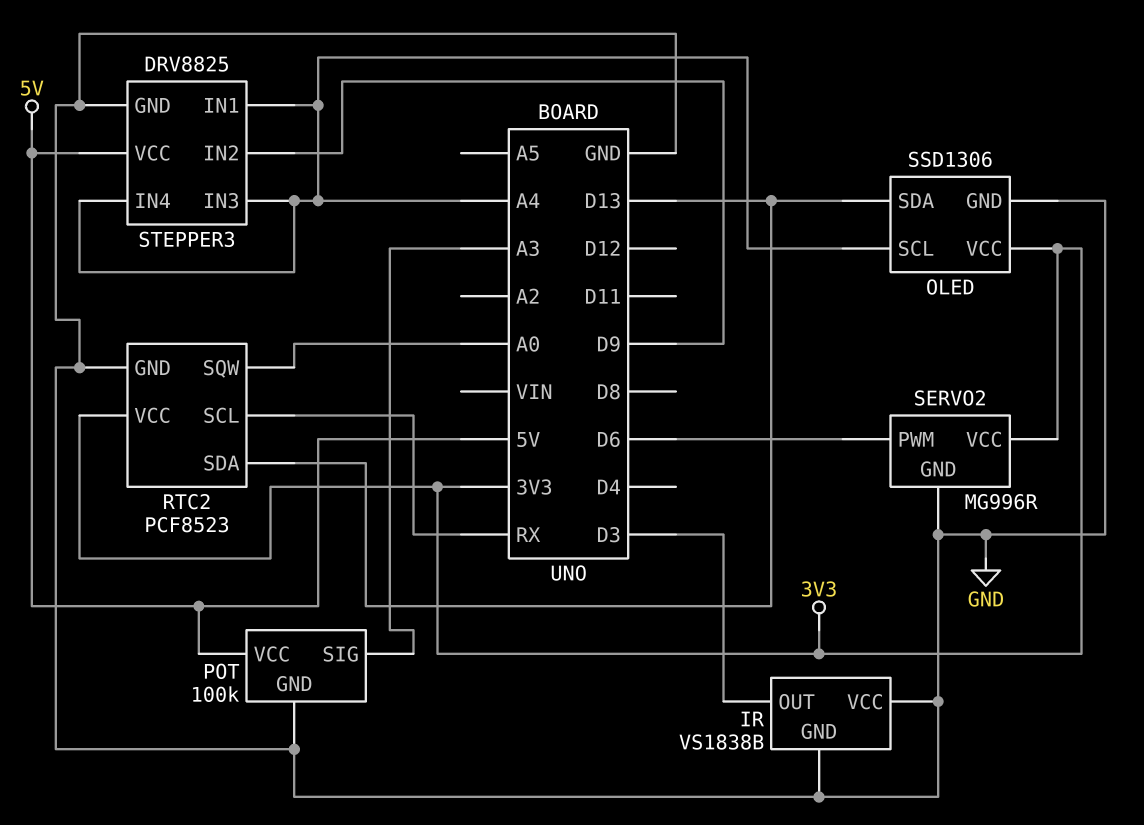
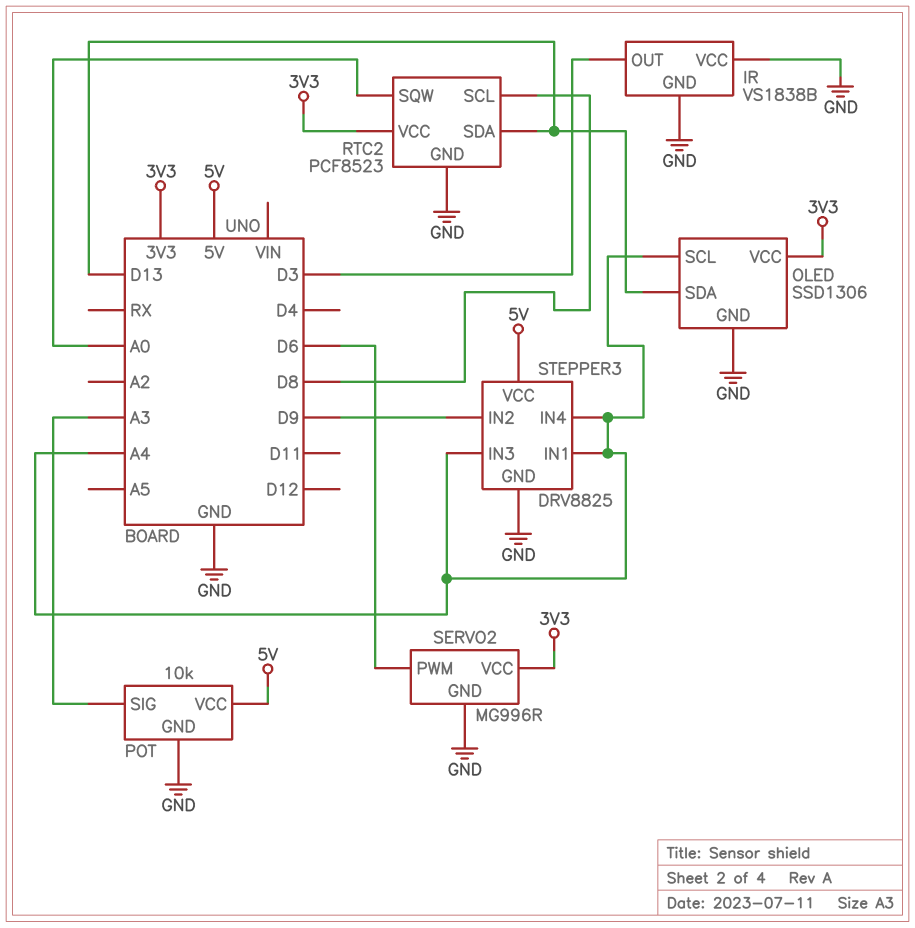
POT: 100k -> 10k
RTC2 pin SCL: RX -> D8

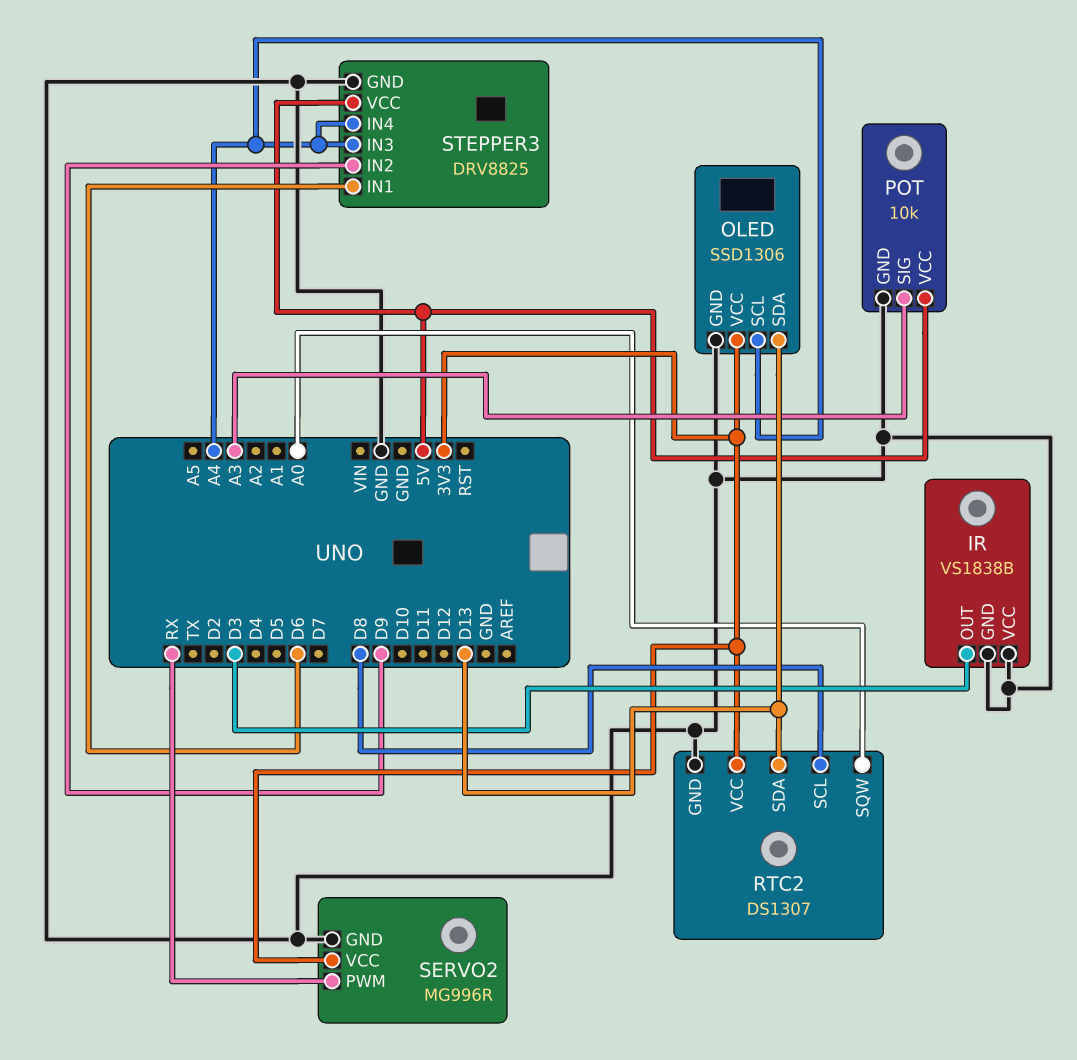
RTC2: PCF8523 -> DS1307
SERVO2 pin PWM: D6 -> RX
STEPPER3 pin IN1: A4 -> D6

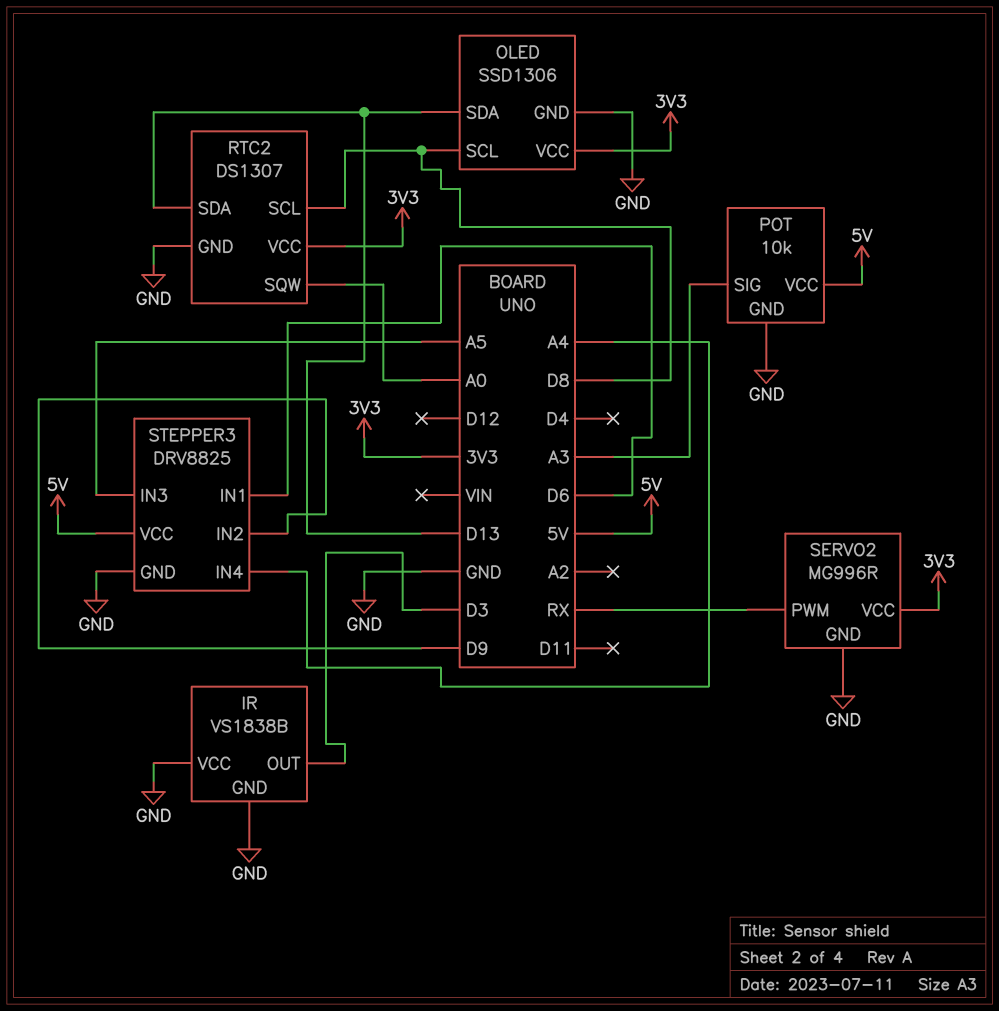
OLED pin SCL: A4 -> D8
STEPPER3 pin IN3: A4 -> A5

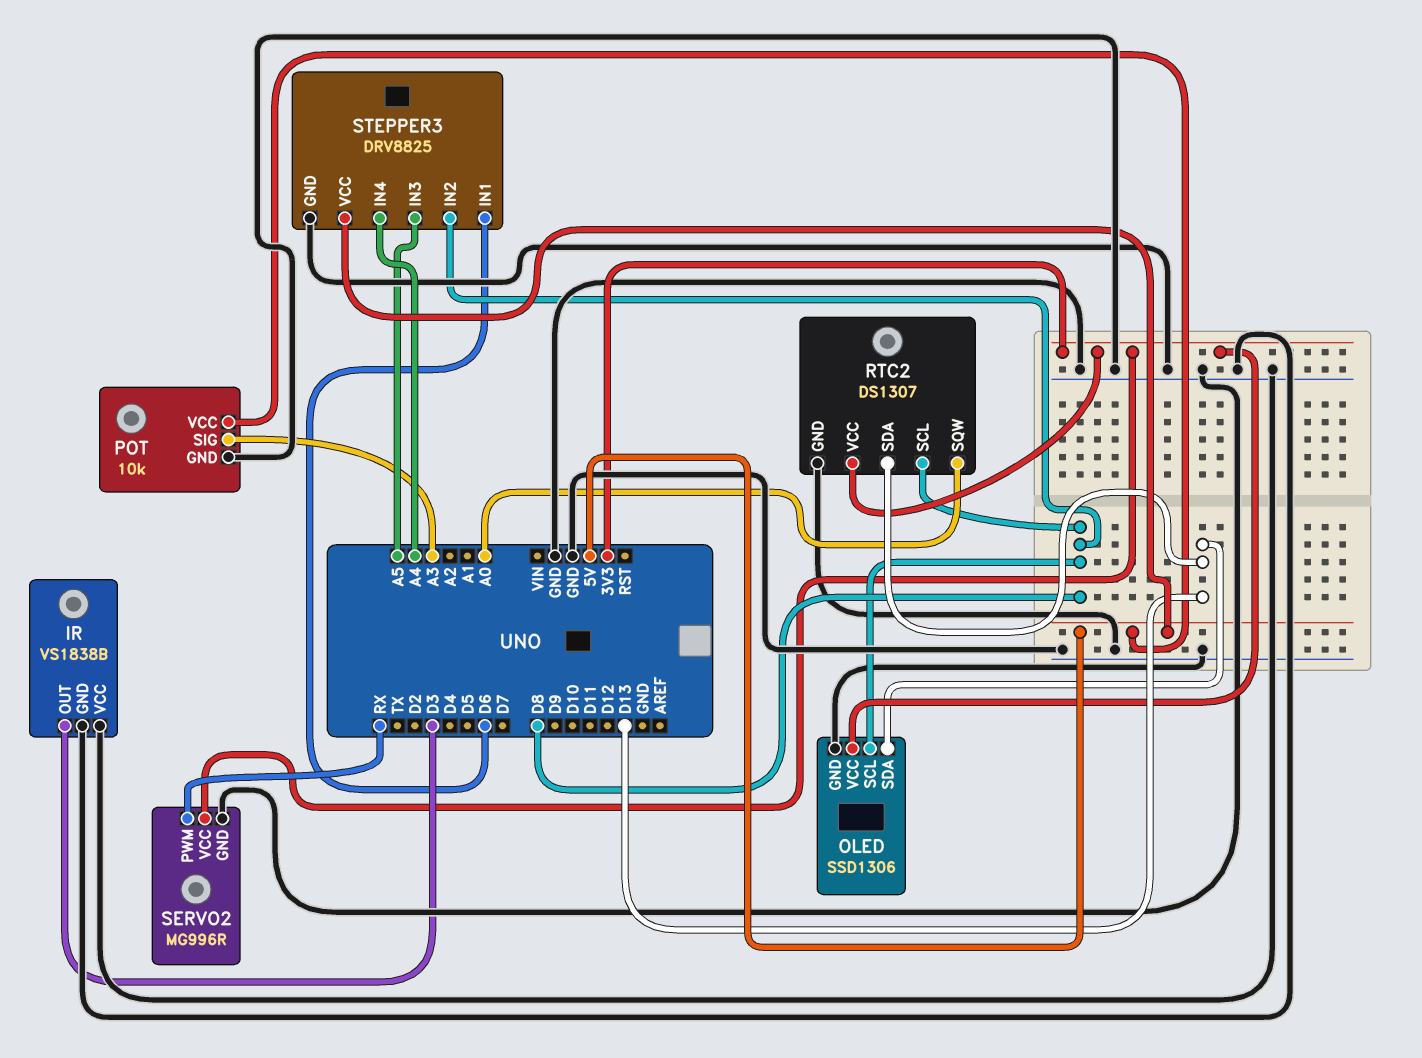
STEPPER3 pin IN2: D9 -> D8

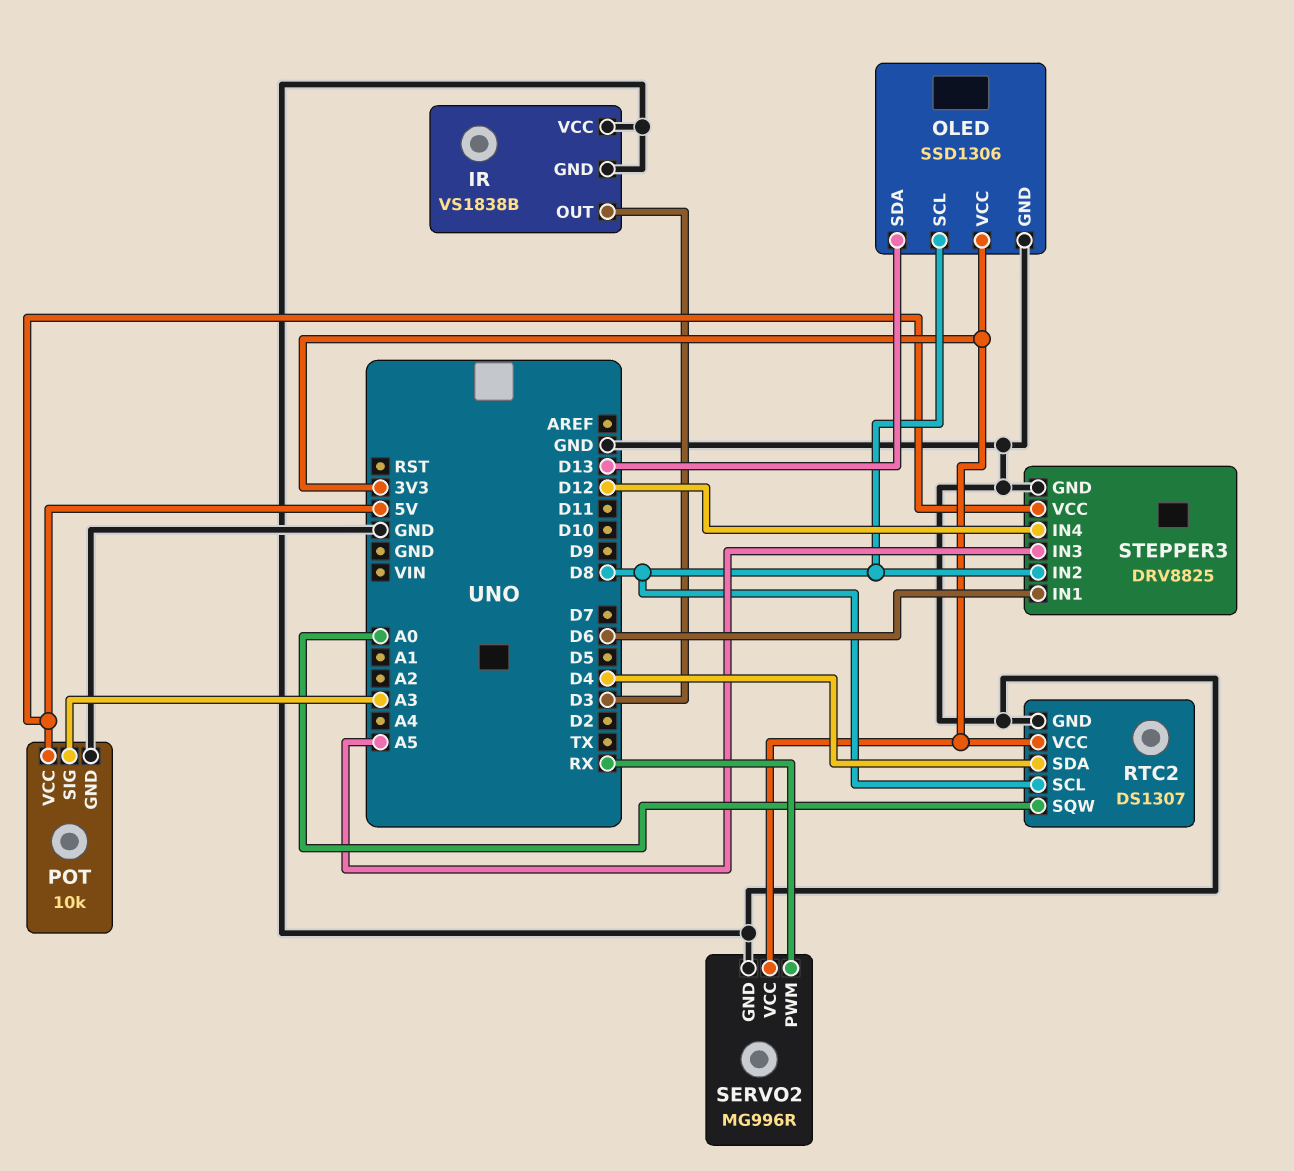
RTC2 pin SDA: D13 -> D4
STEPPER3 pin IN4: A4 -> D12

